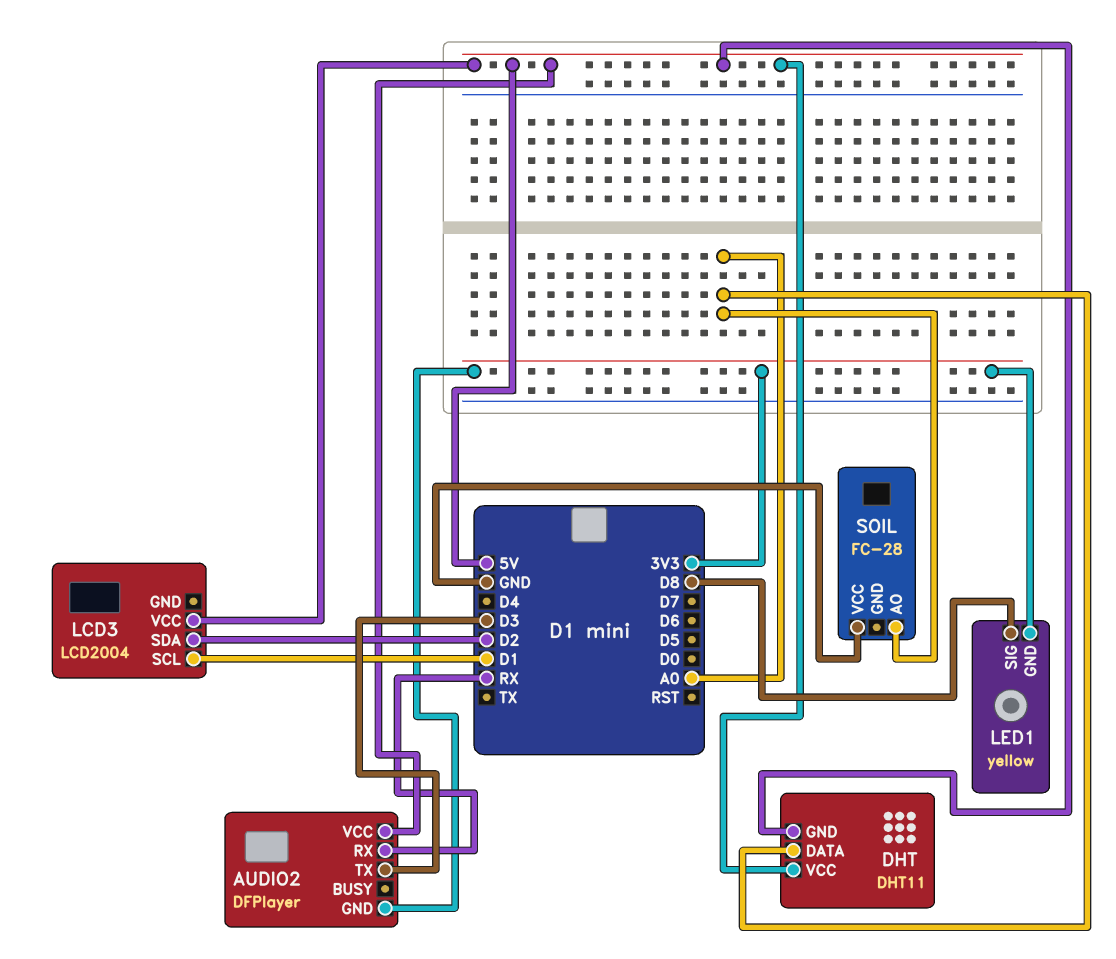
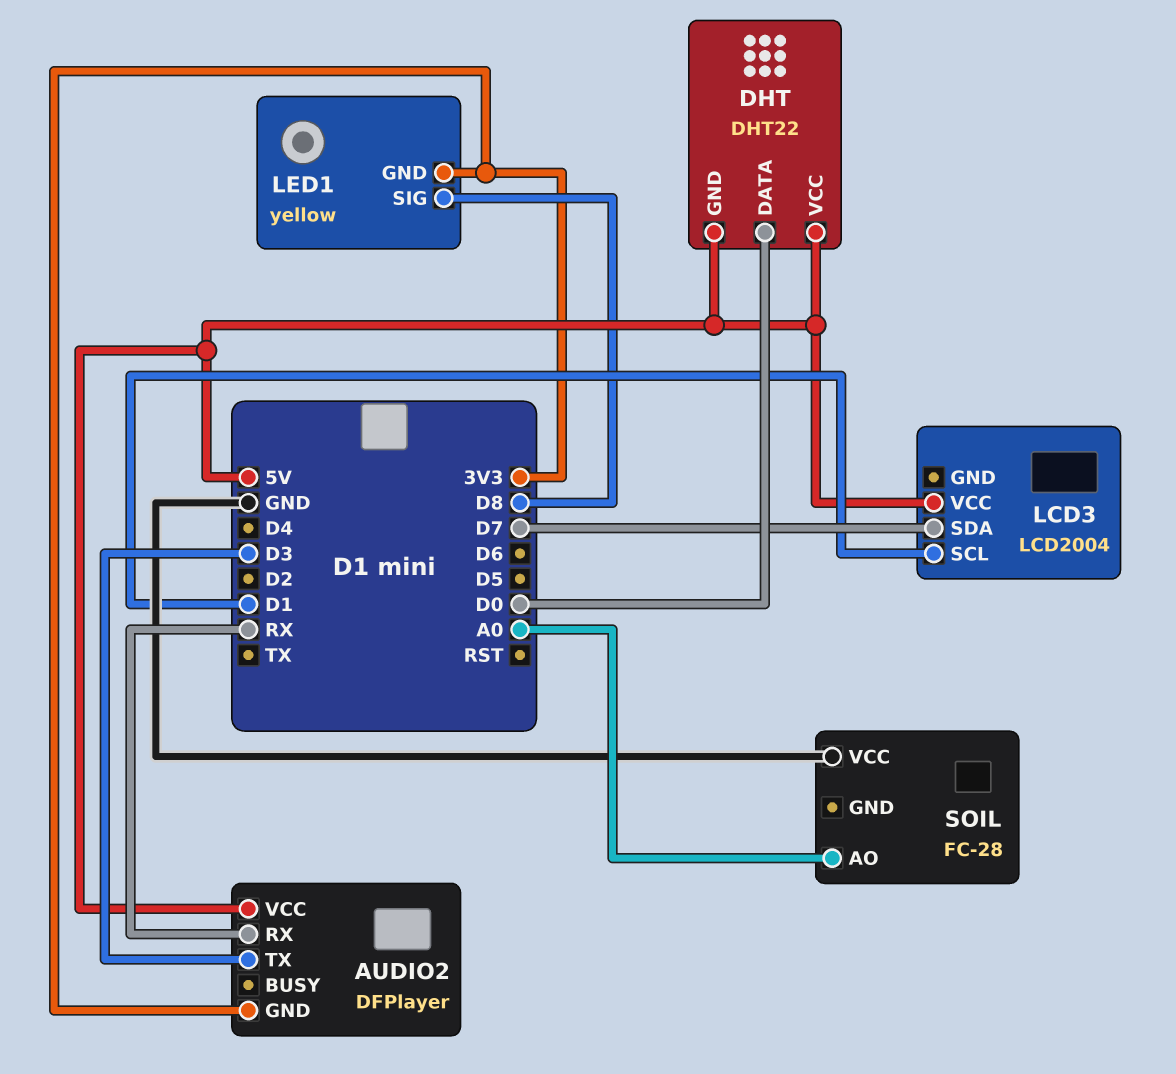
DHT: DHT11 -> DHT22
DHT pin DATA: A0 -> D0
LCD3 pin SDA: D2 -> D7

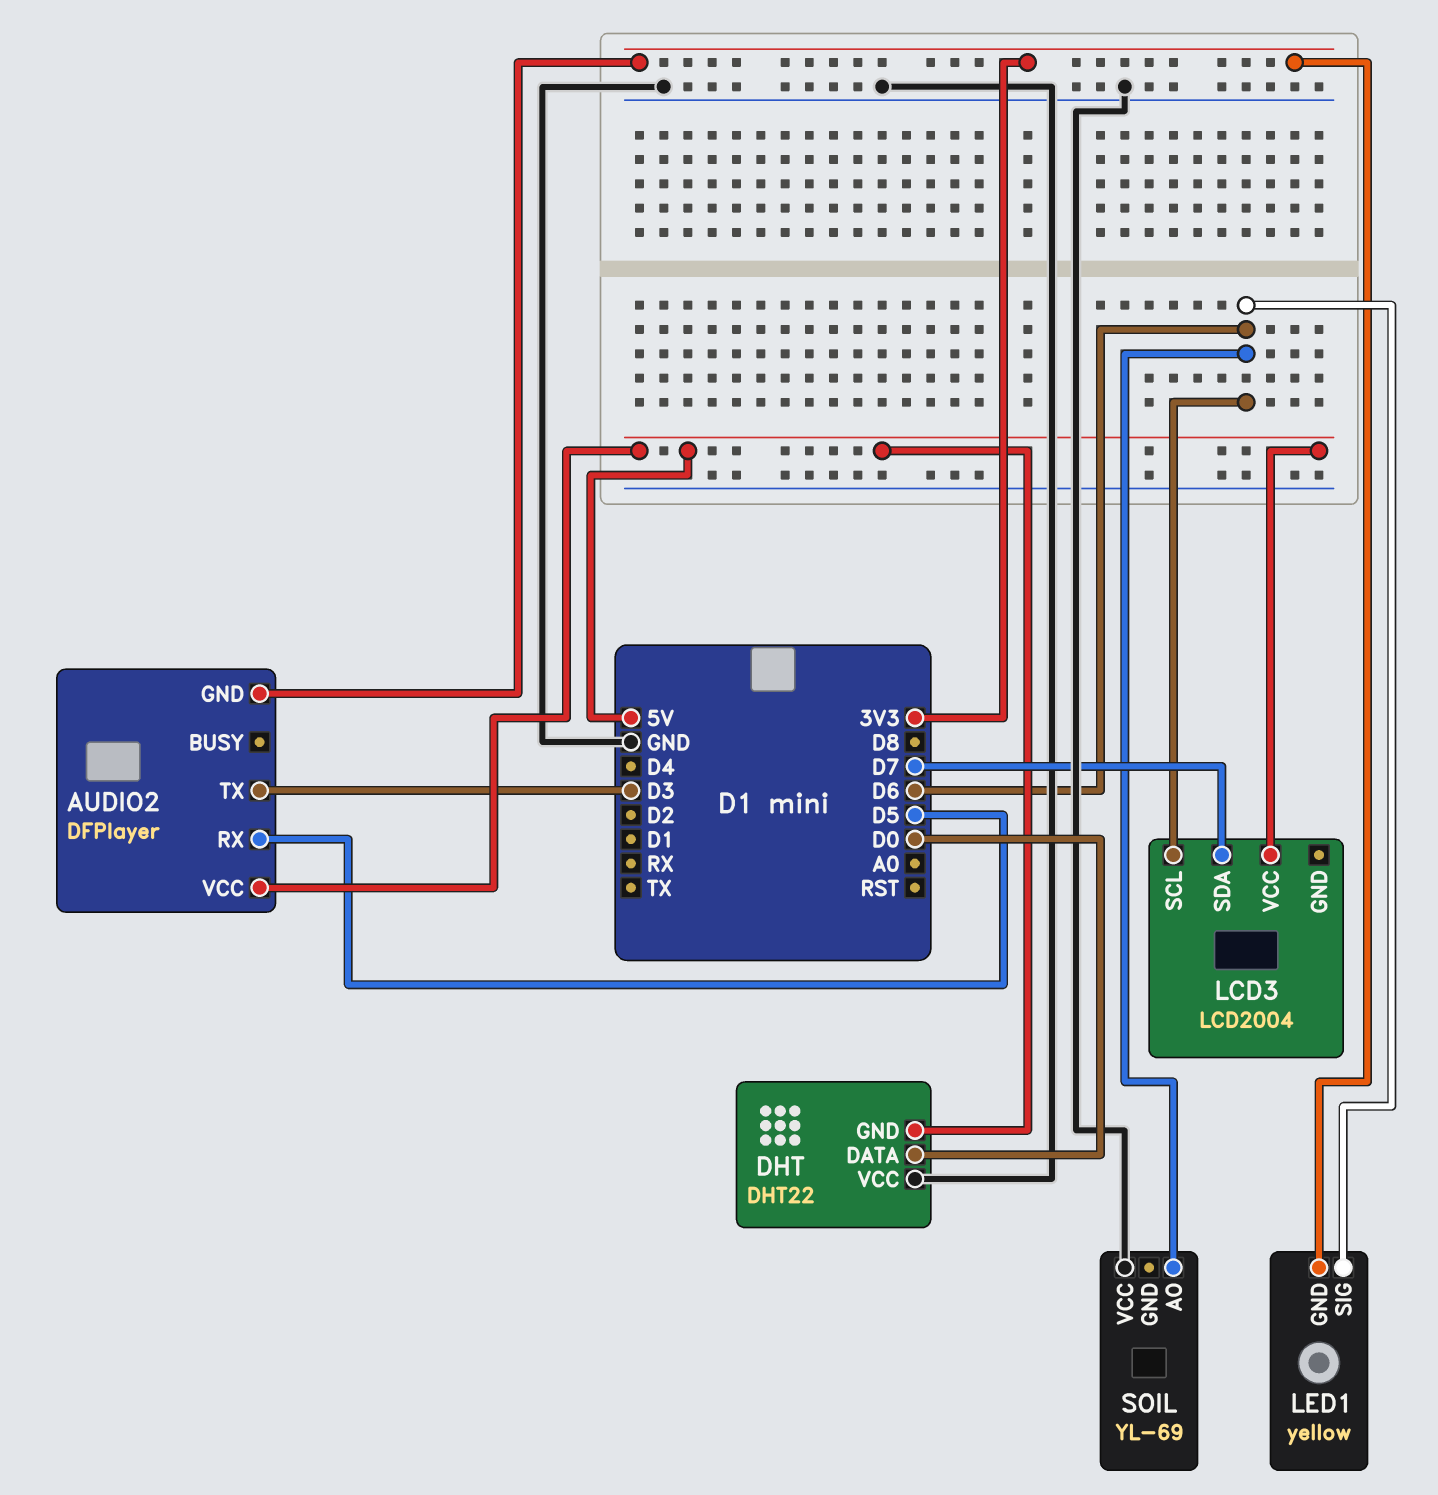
AUDIO2 pin RX: RX -> D5
DHT pin VCC: 5V -> GND
LCD3 pin SCL: D1 -> D6
LED1 pin SIG: D8 -> D6
SOIL: FC-28 -> YL-69
SOIL pin AO: A0 -> D6

